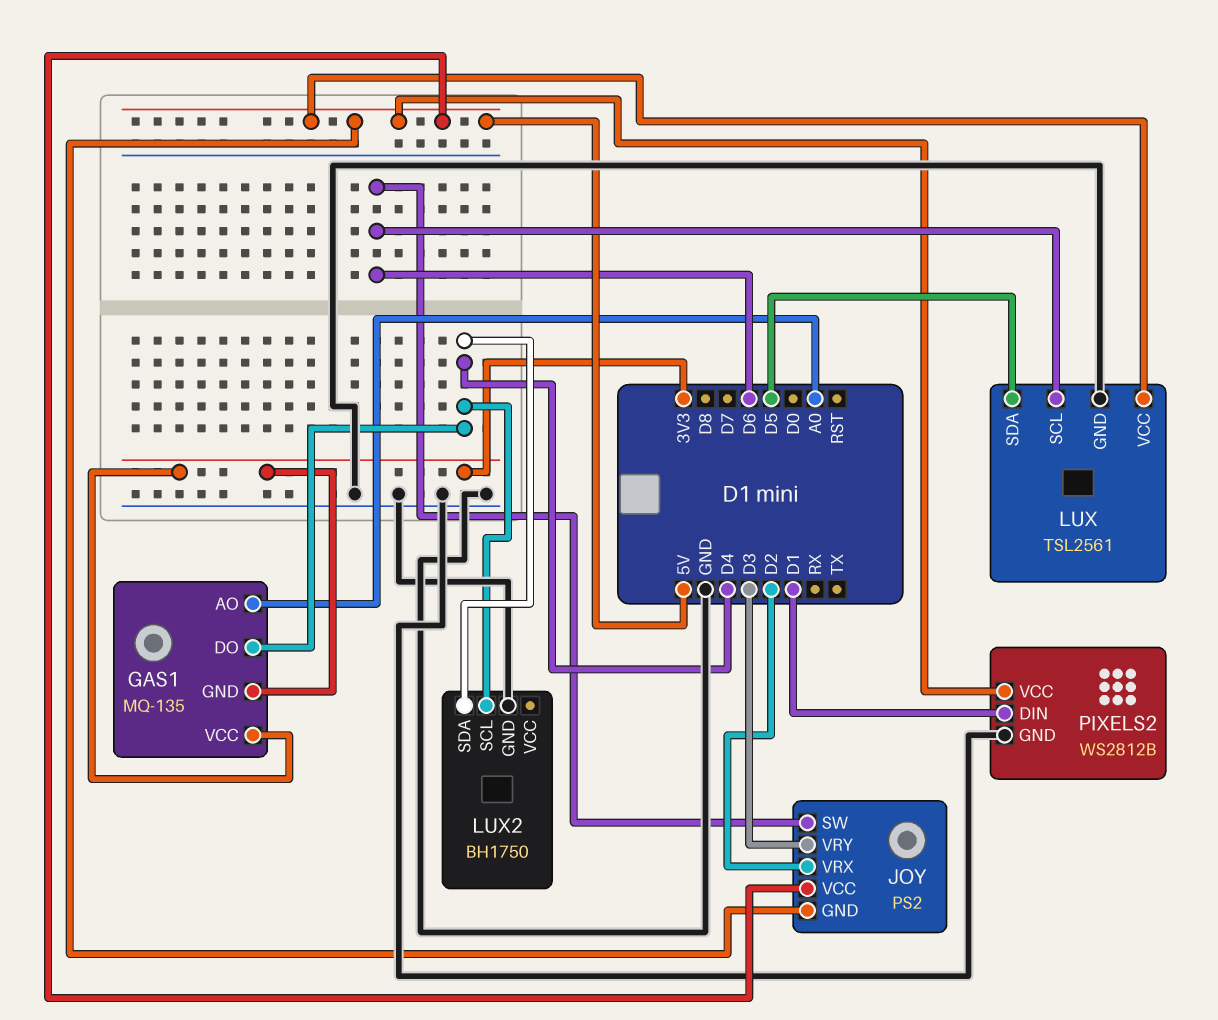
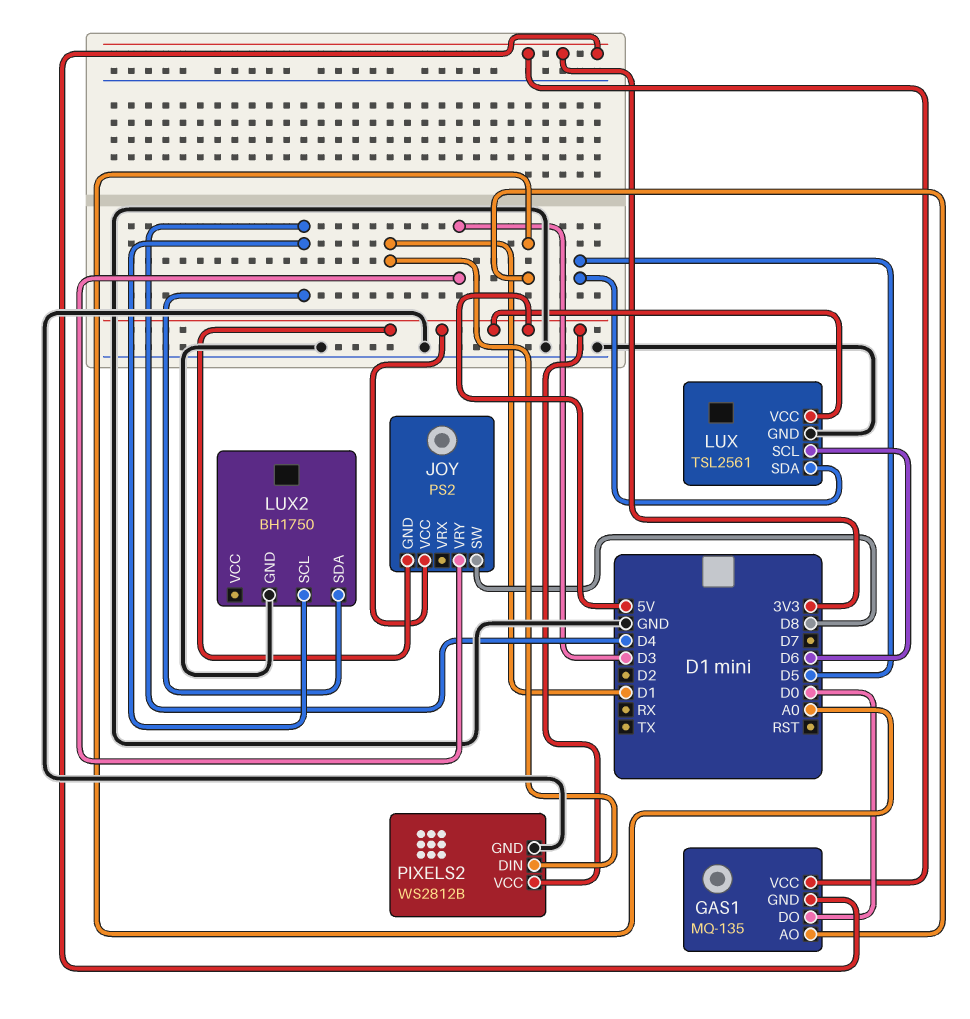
GAS1 pin DO: D4 -> D0
JOY pin SW: D6 -> D8
JOY pin VRX: D2 -> none

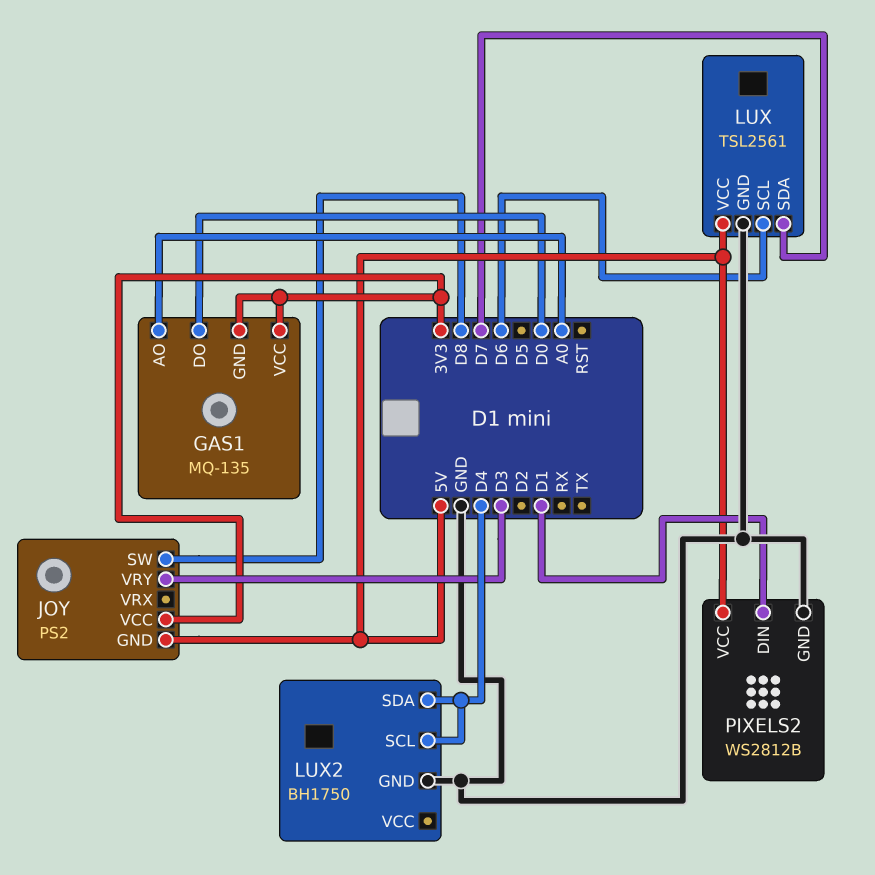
JOY pin VCC: 5V -> 3V3
LUX pin SDA: D5 -> D7

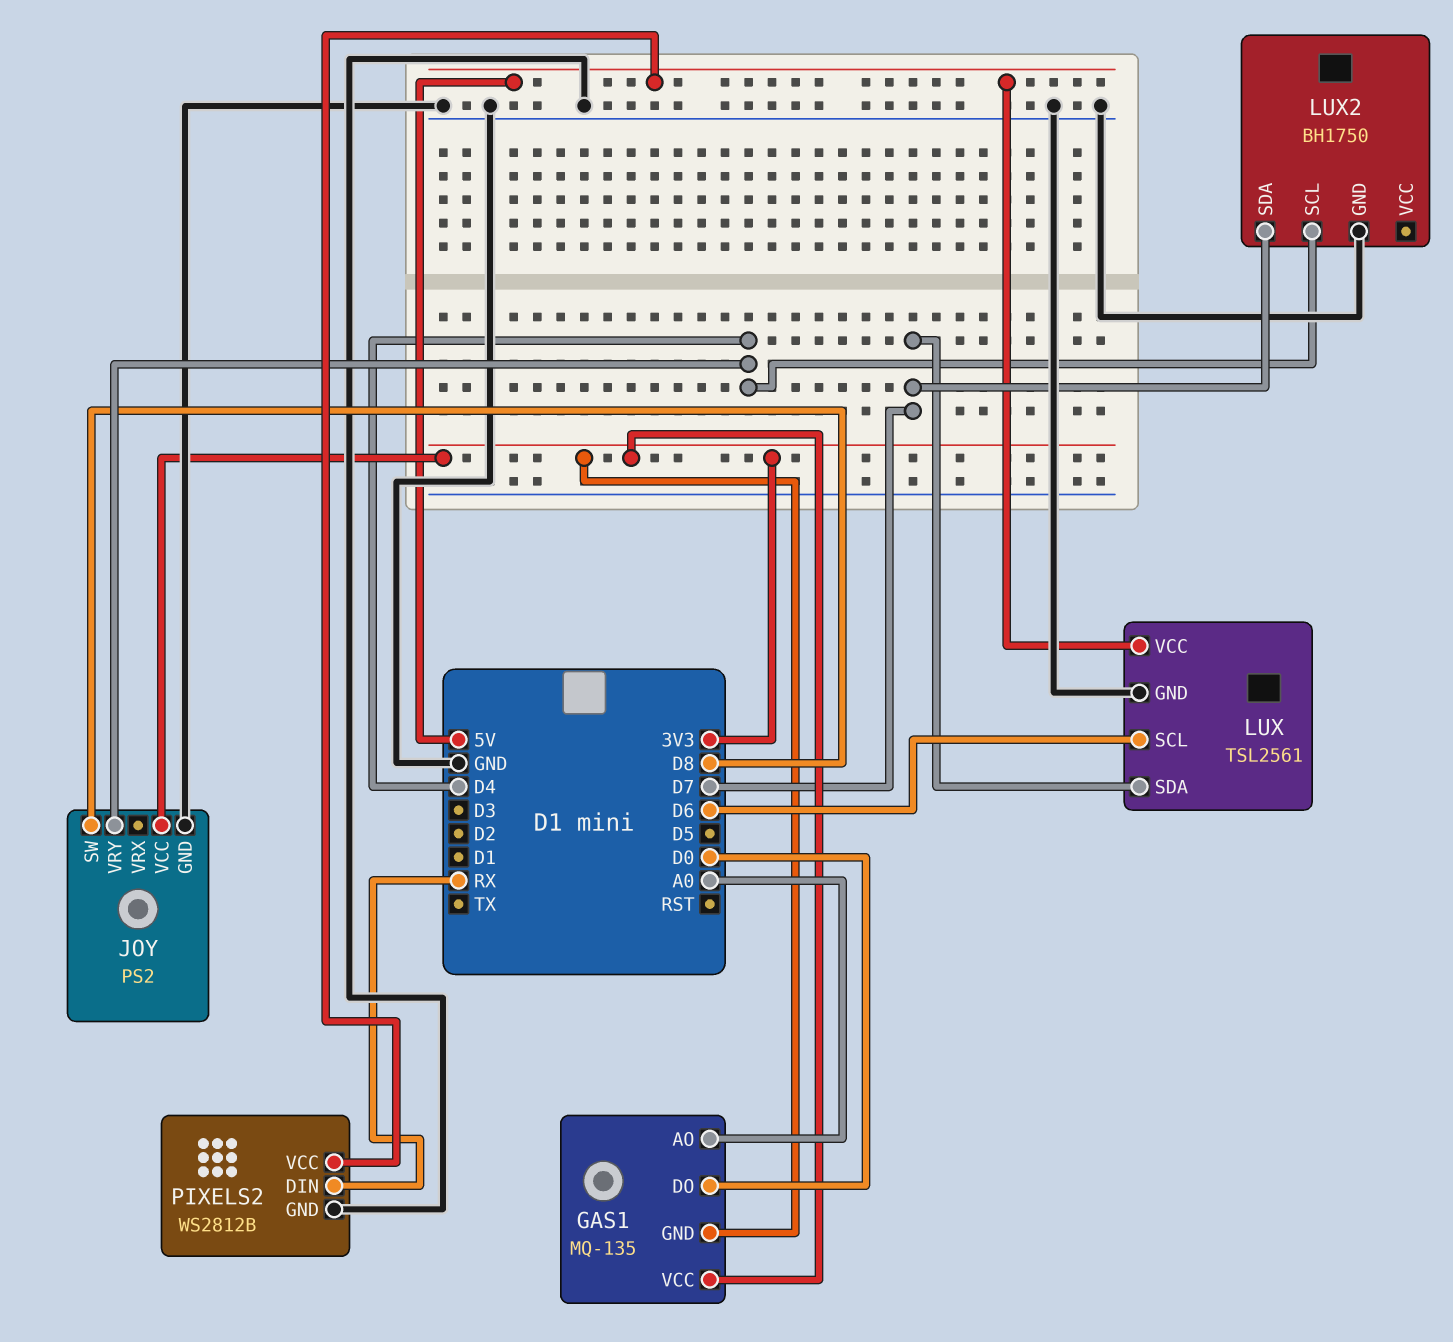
JOY pin GND: 5V -> GND
JOY pin VRY: D3 -> D4
LUX2 pin SDA: D4 -> D7
PIXELS2 pin DIN: D1 -> RX

